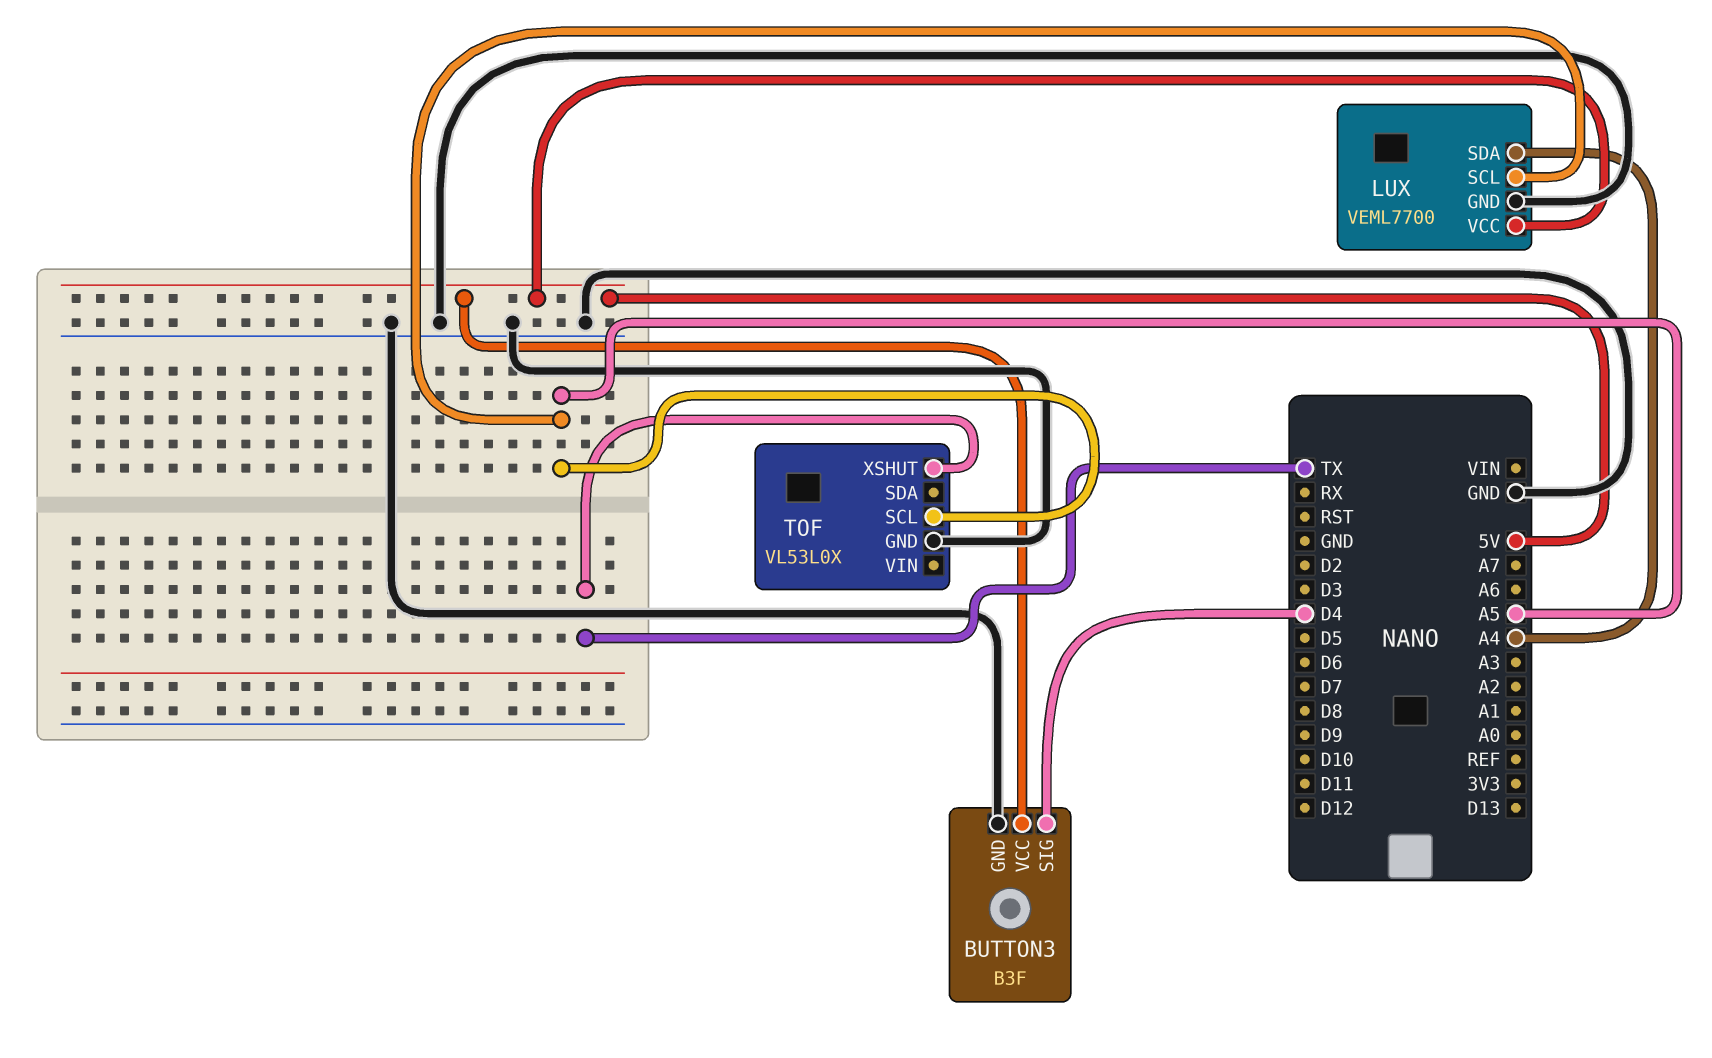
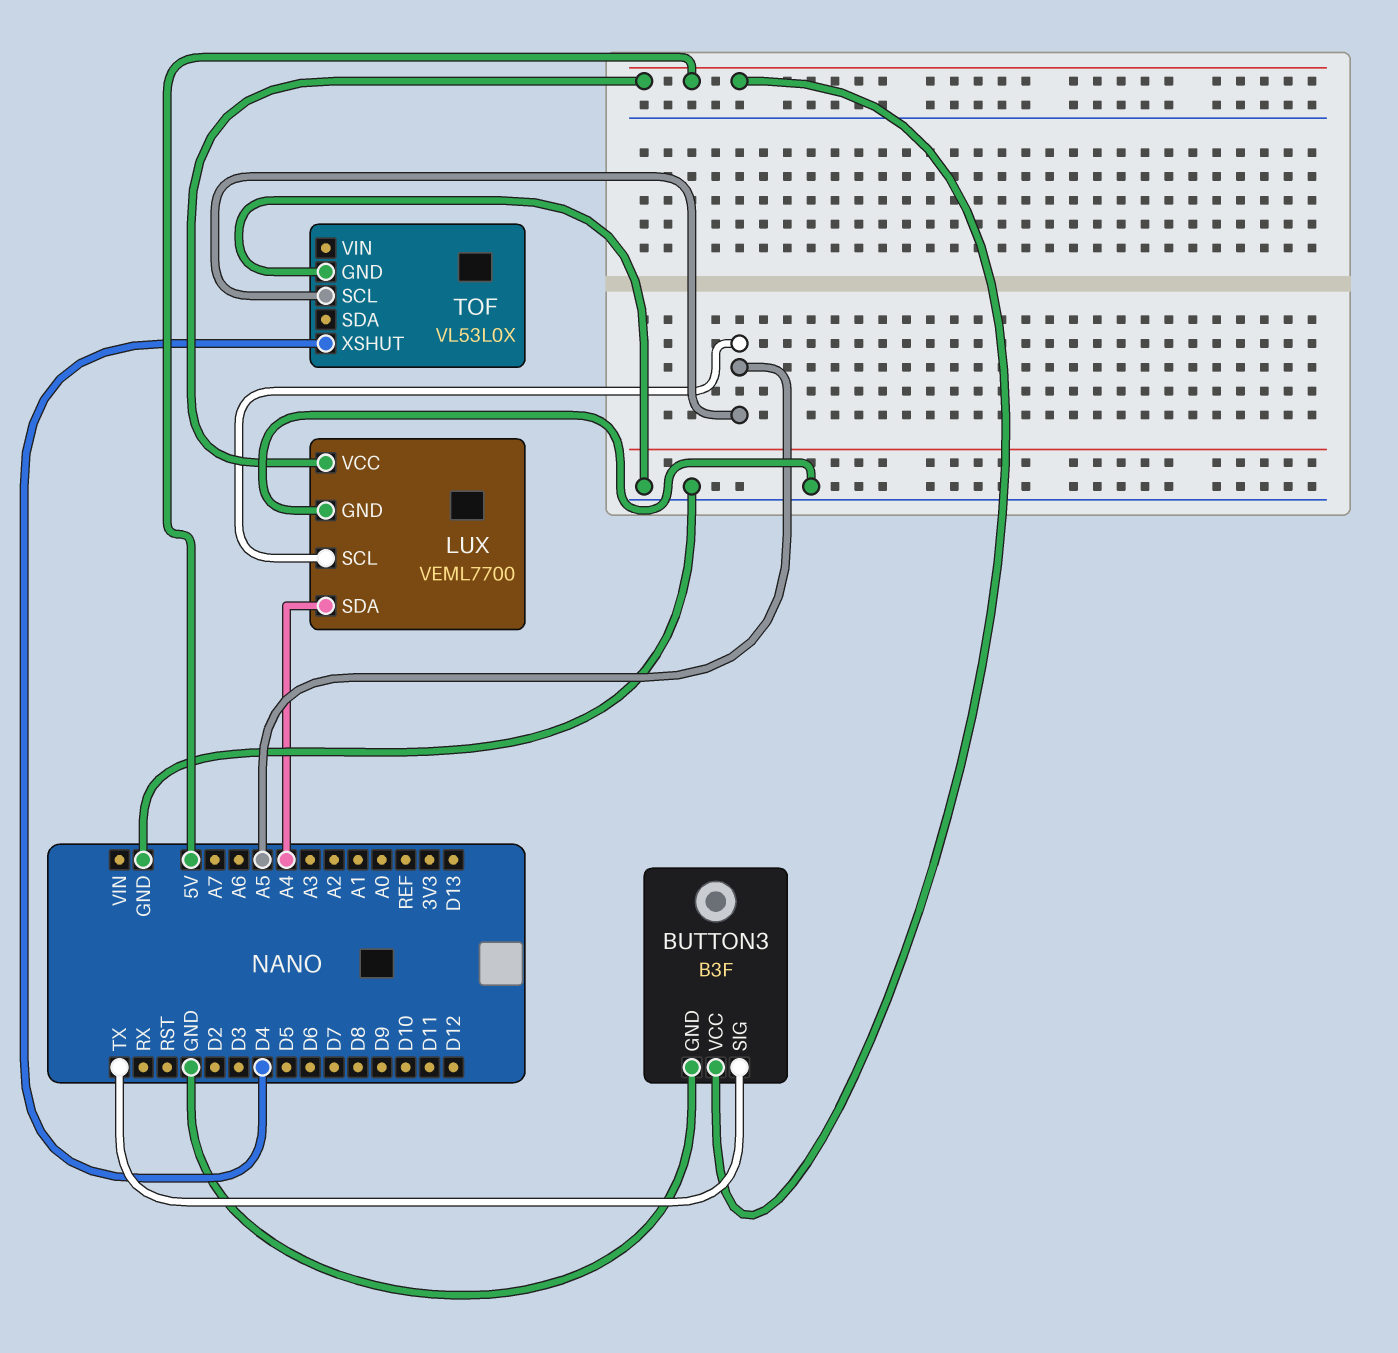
BUTTON3 pin SIG: D4 -> TX
TOF pin XSHUT: TX -> D4

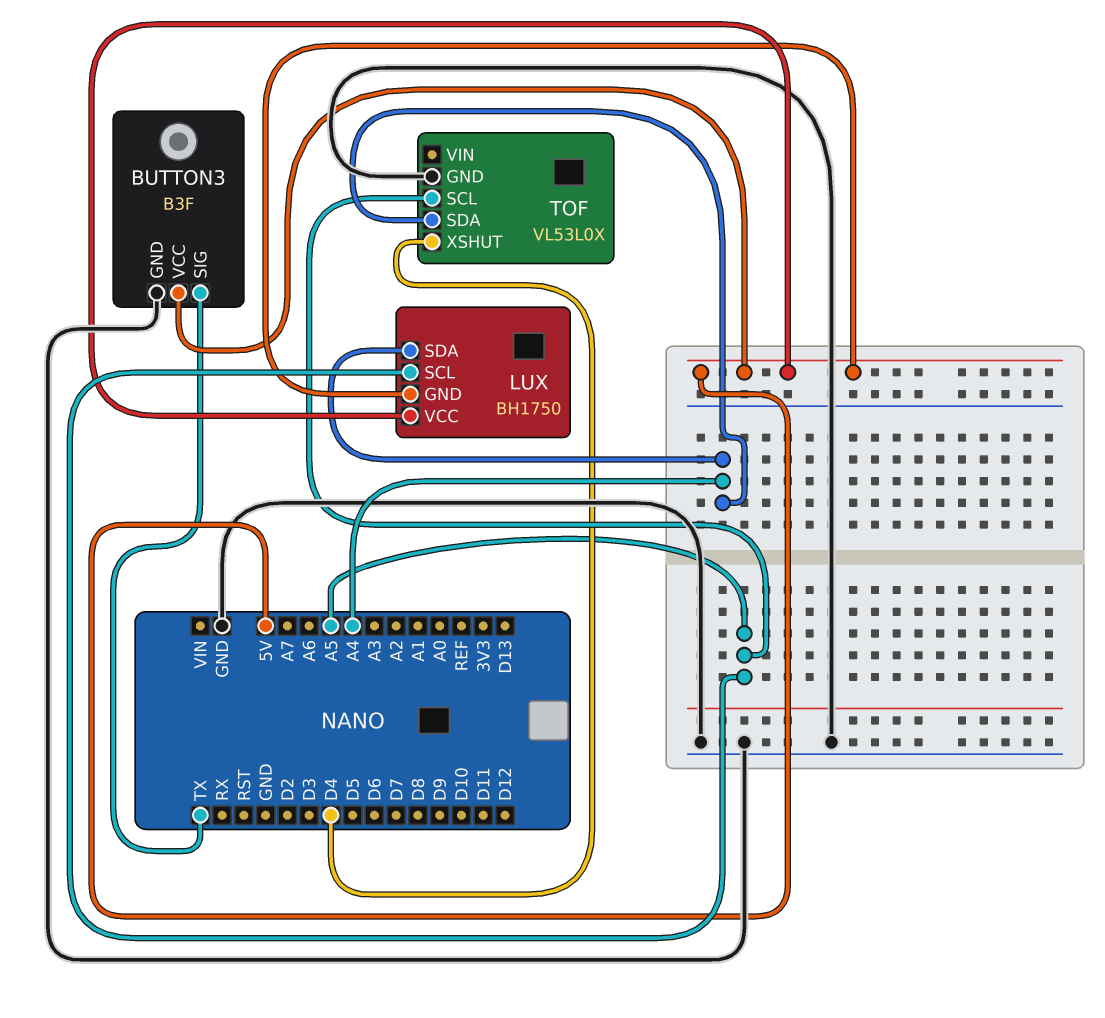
LUX: VEML7700 -> BH1750
LUX pin GND: GND -> 5V
TOF pin SDA: none -> A4

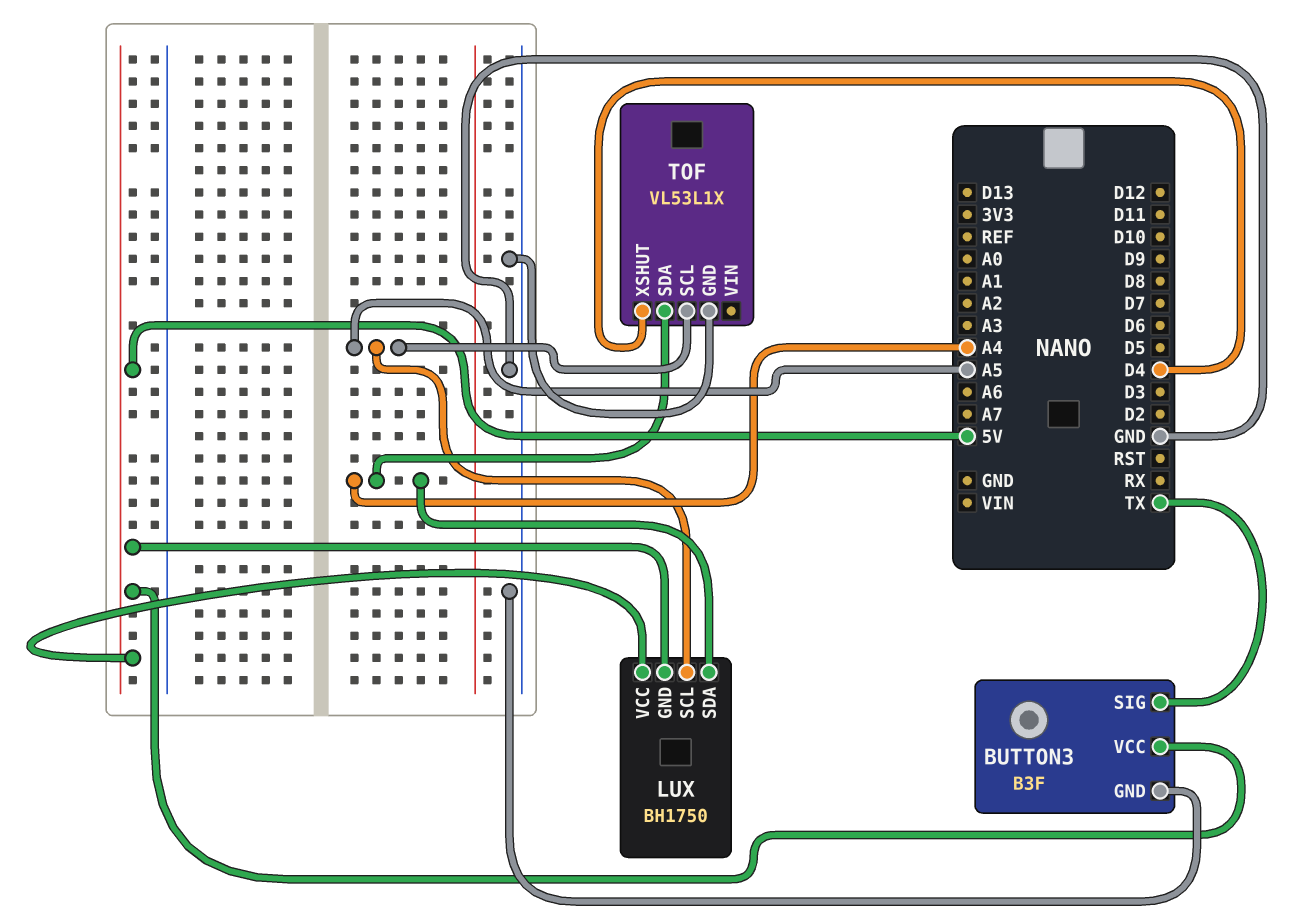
TOF: VL53L0X -> VL53L1X

